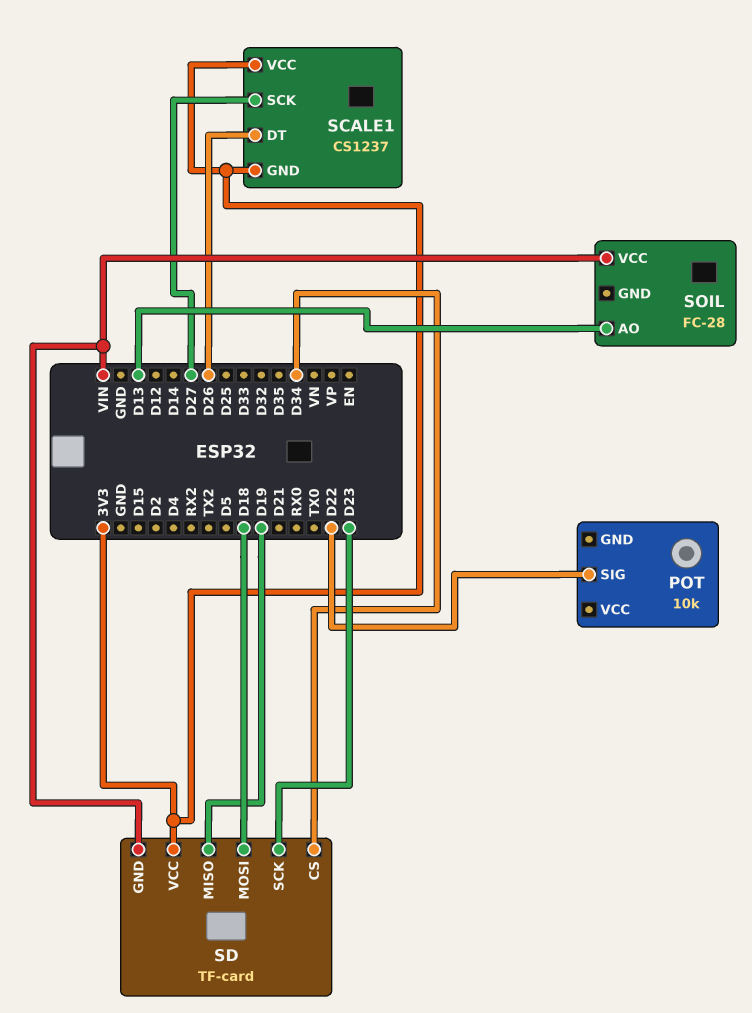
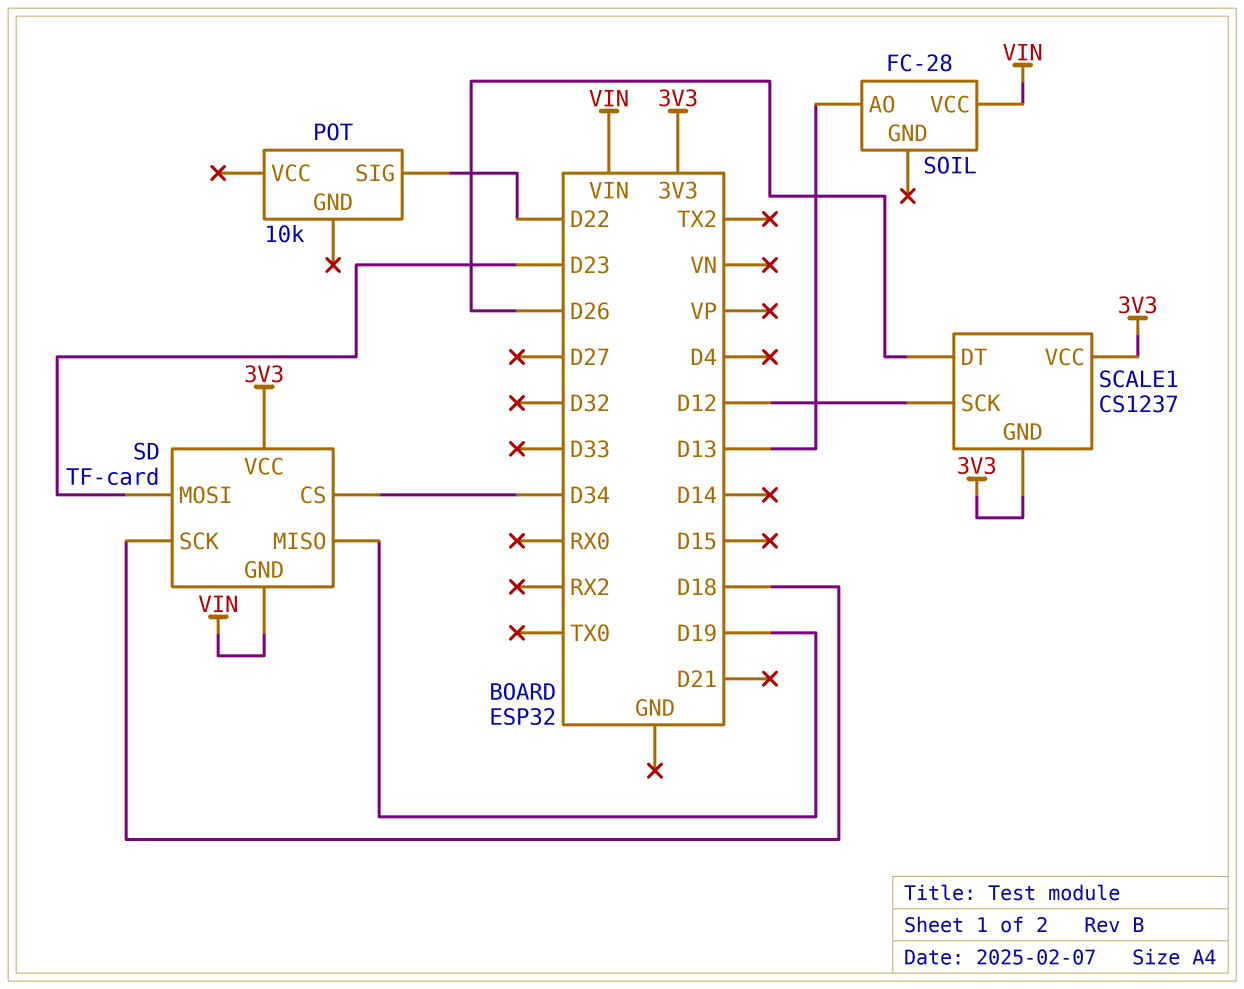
SCALE1 pin SCK: D27 -> D12
SD pin MOSI: D18 -> D23
SD pin SCK: D23 -> D18

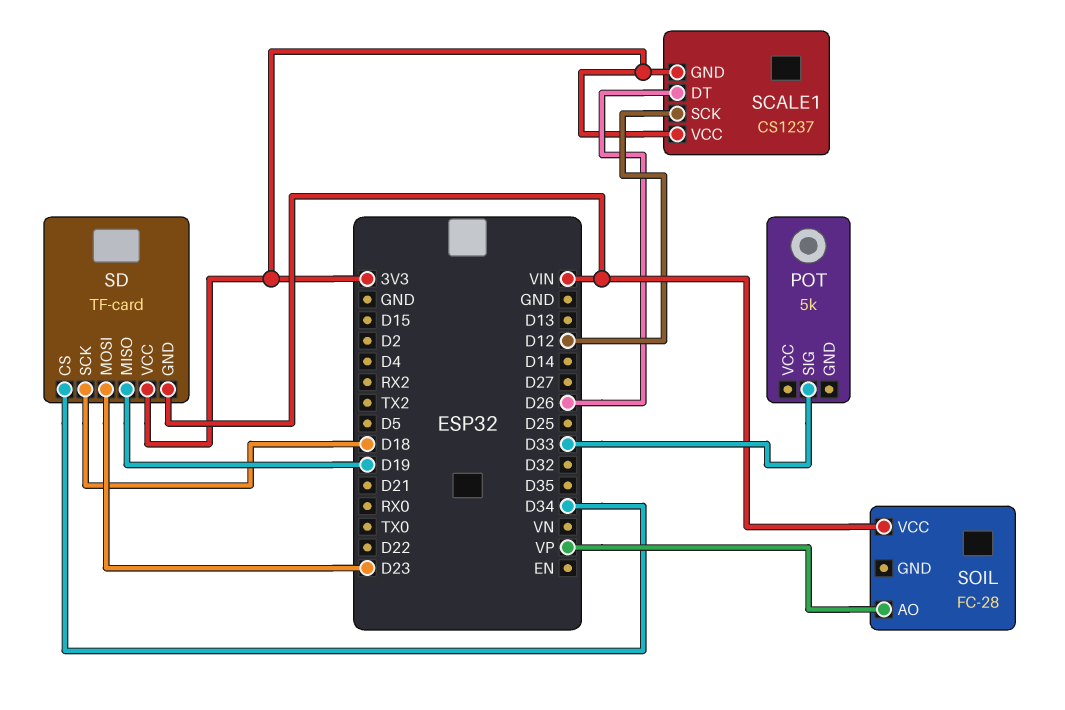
POT: 10k -> 5k
POT pin SIG: D22 -> D33
SOIL pin AO: D13 -> VP

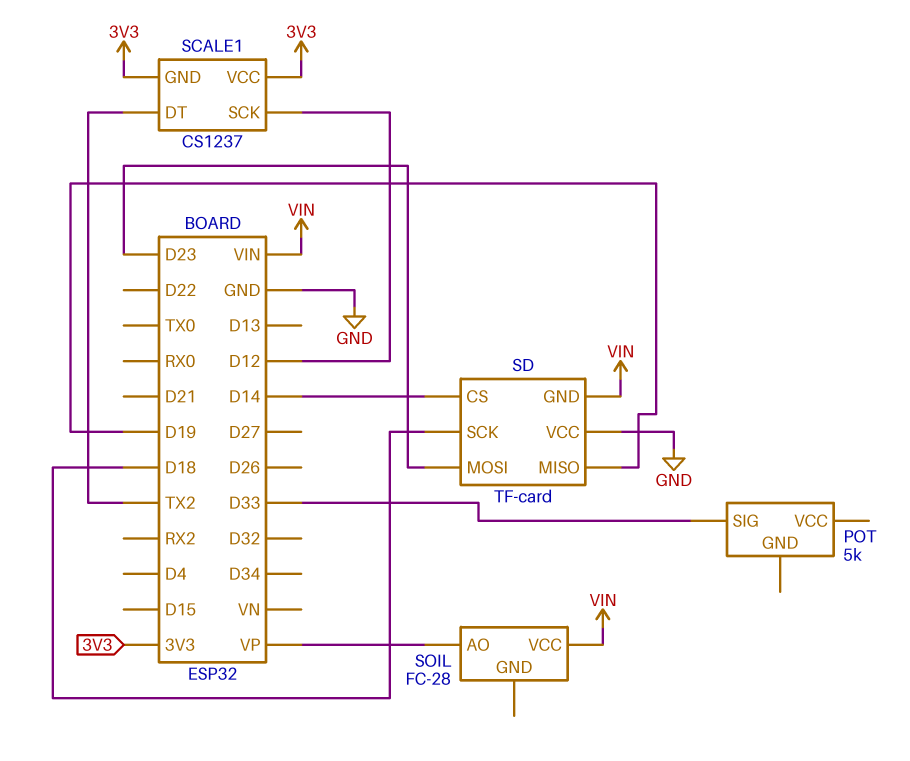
SCALE1 pin DT: D26 -> TX2
SD pin CS: D34 -> D14
SD pin VCC: 3V3 -> GND

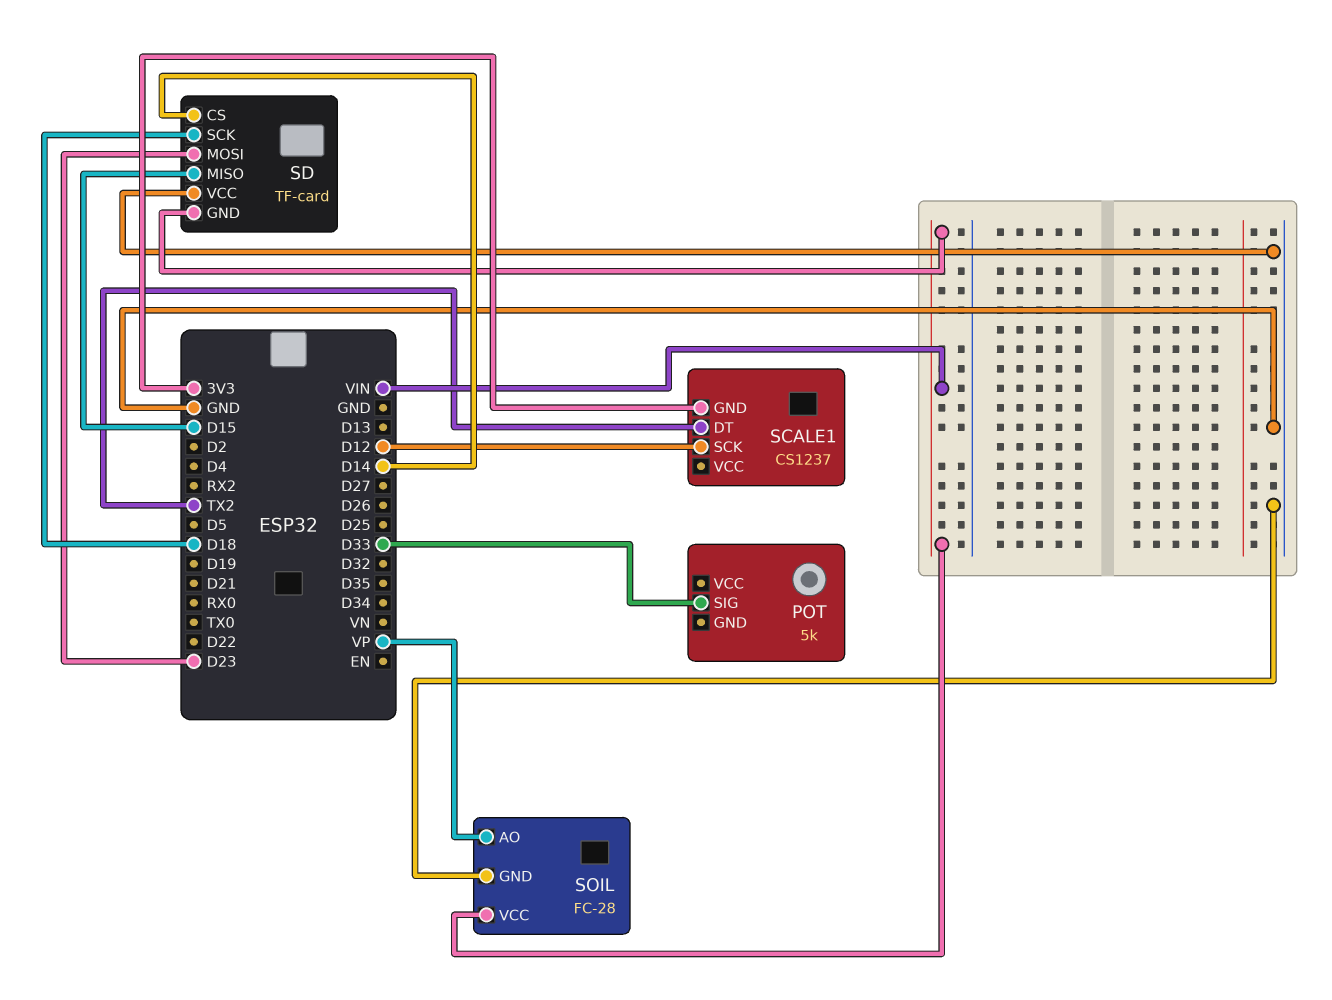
SCALE1 pin VCC: 3V3 -> none
SD pin MISO: D19 -> D15
SOIL pin GND: none -> GND

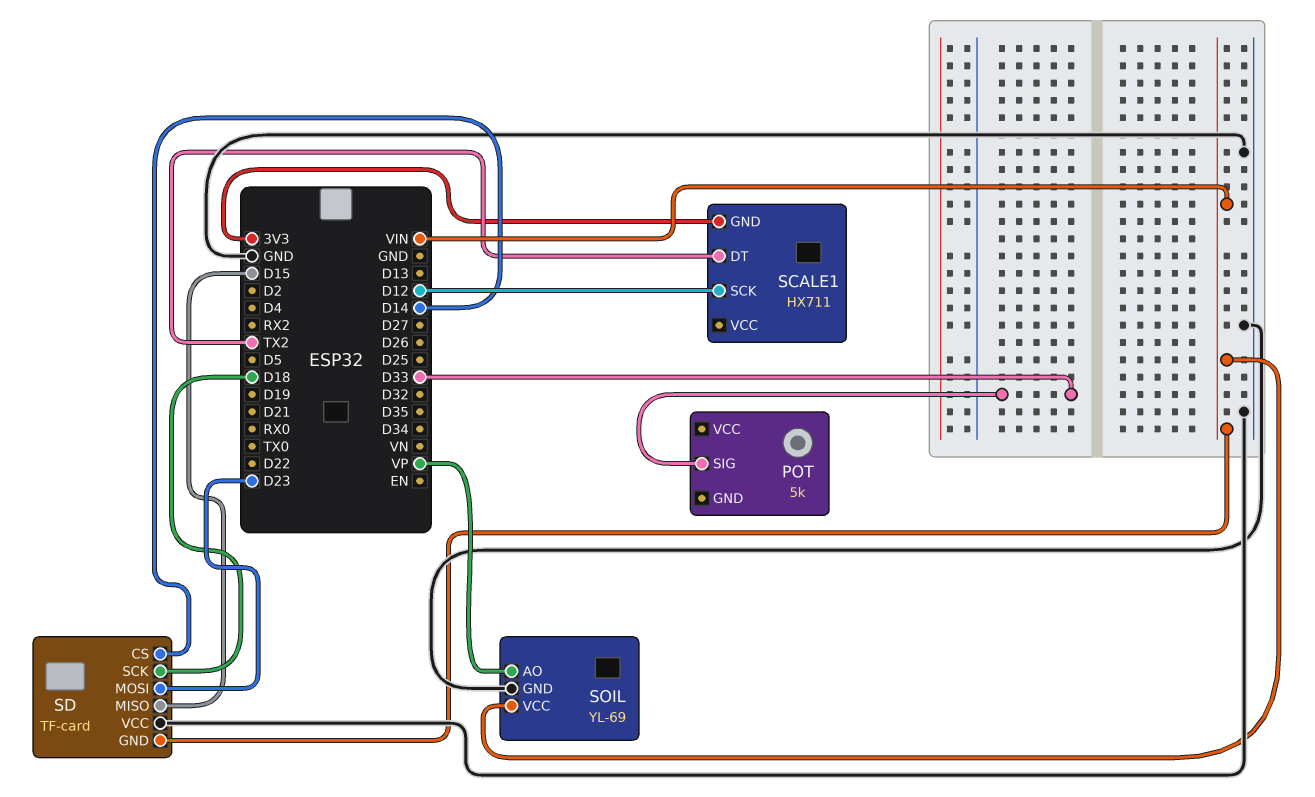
SCALE1: CS1237 -> HX711
SOIL: FC-28 -> YL-69

